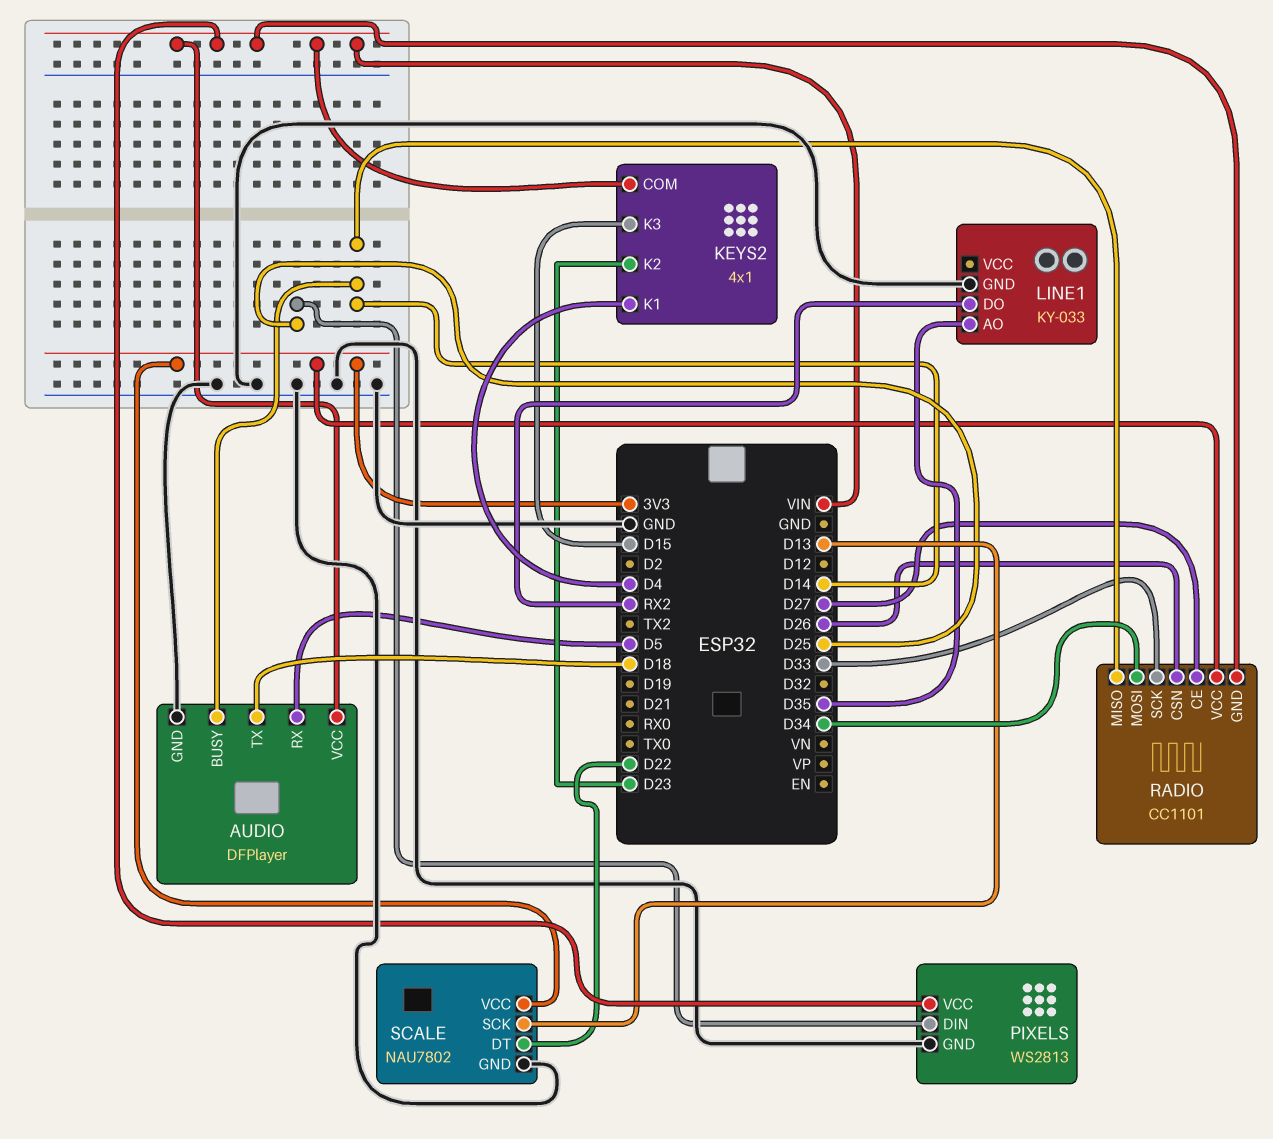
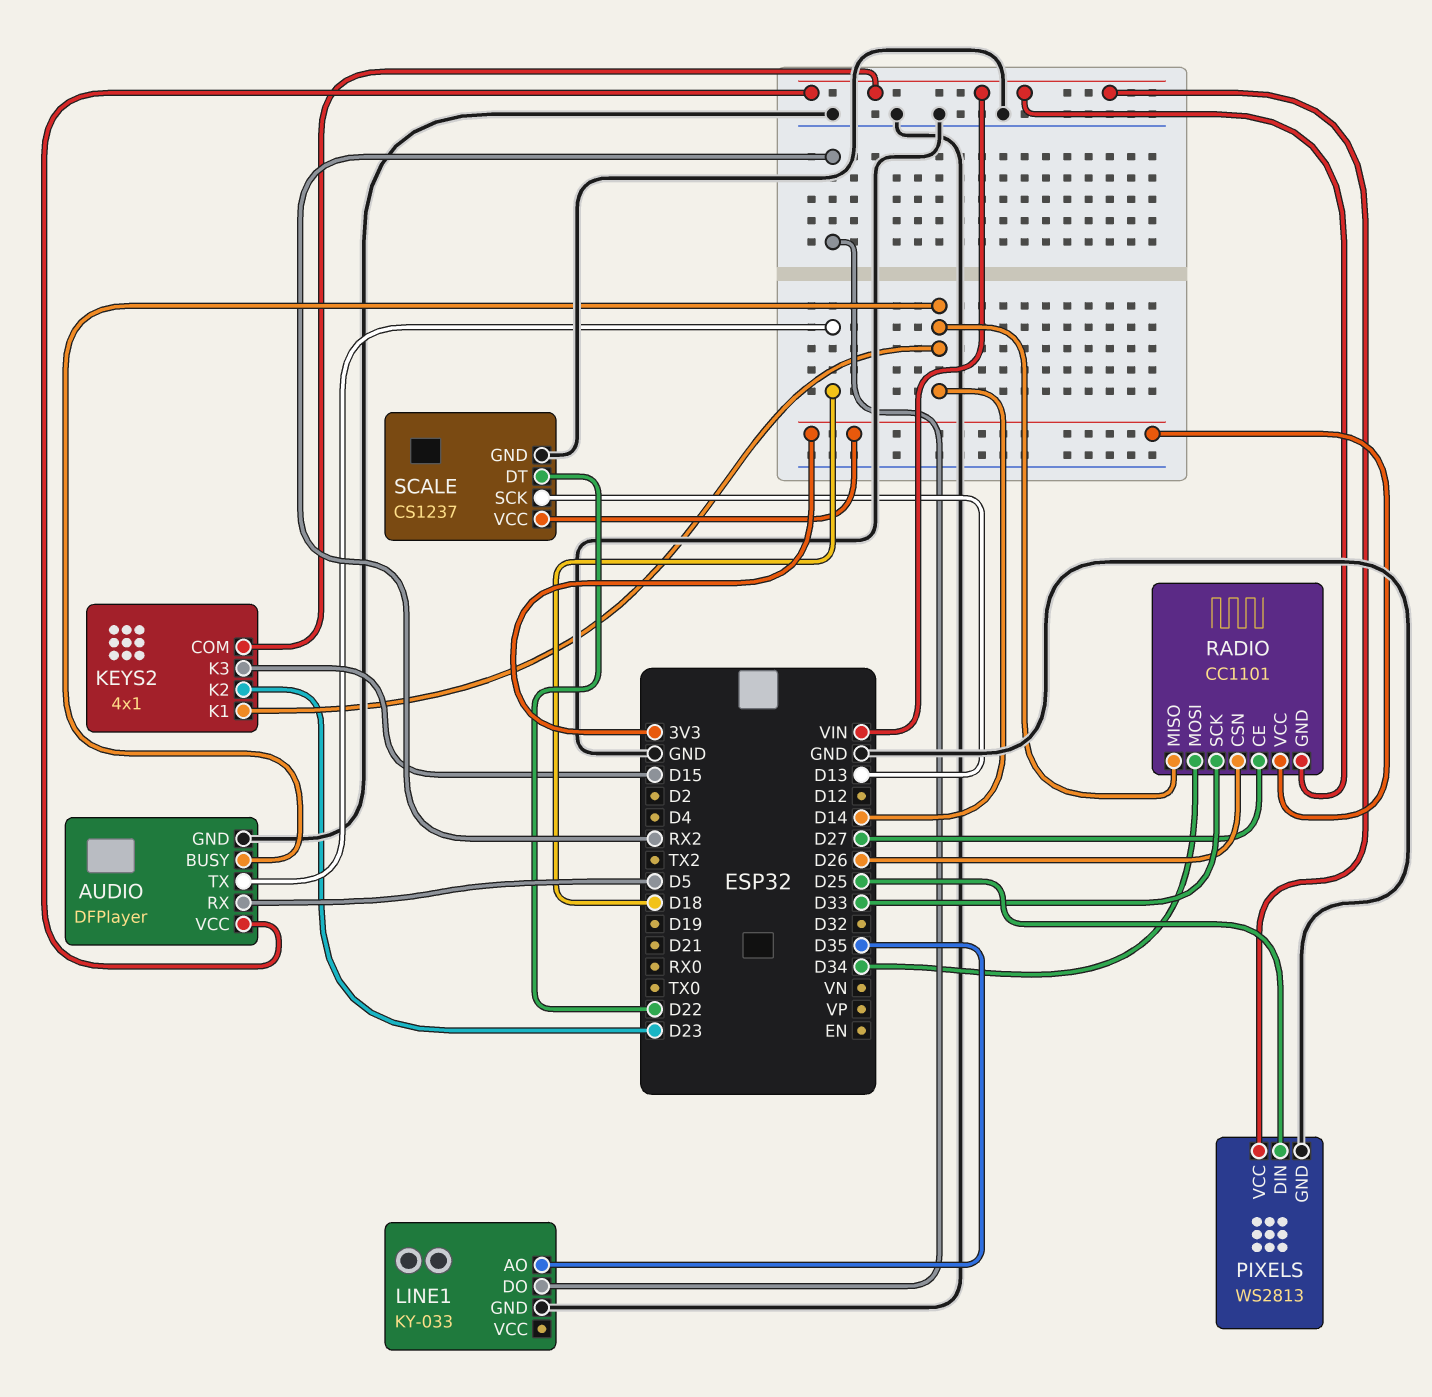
KEYS2 pin K1: D4 -> D14
SCALE: NAU7802 -> CS1237

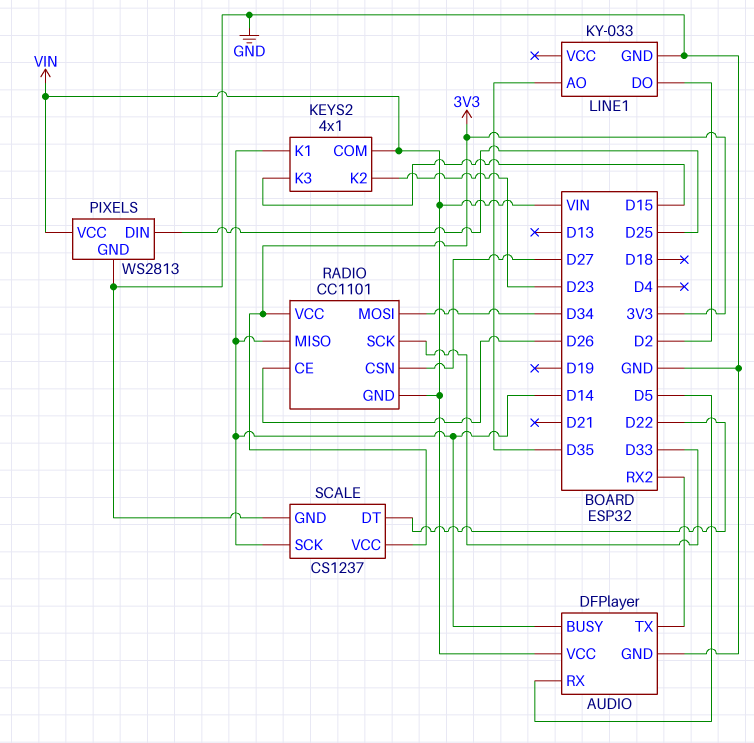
AUDIO pin TX: D18 -> RX2
LINE1 pin DO: RX2 -> D2
RADIO pin CE: D27 -> D26
RADIO pin CSN: D26 -> D27
SCALE pin SCK: D13 -> D14

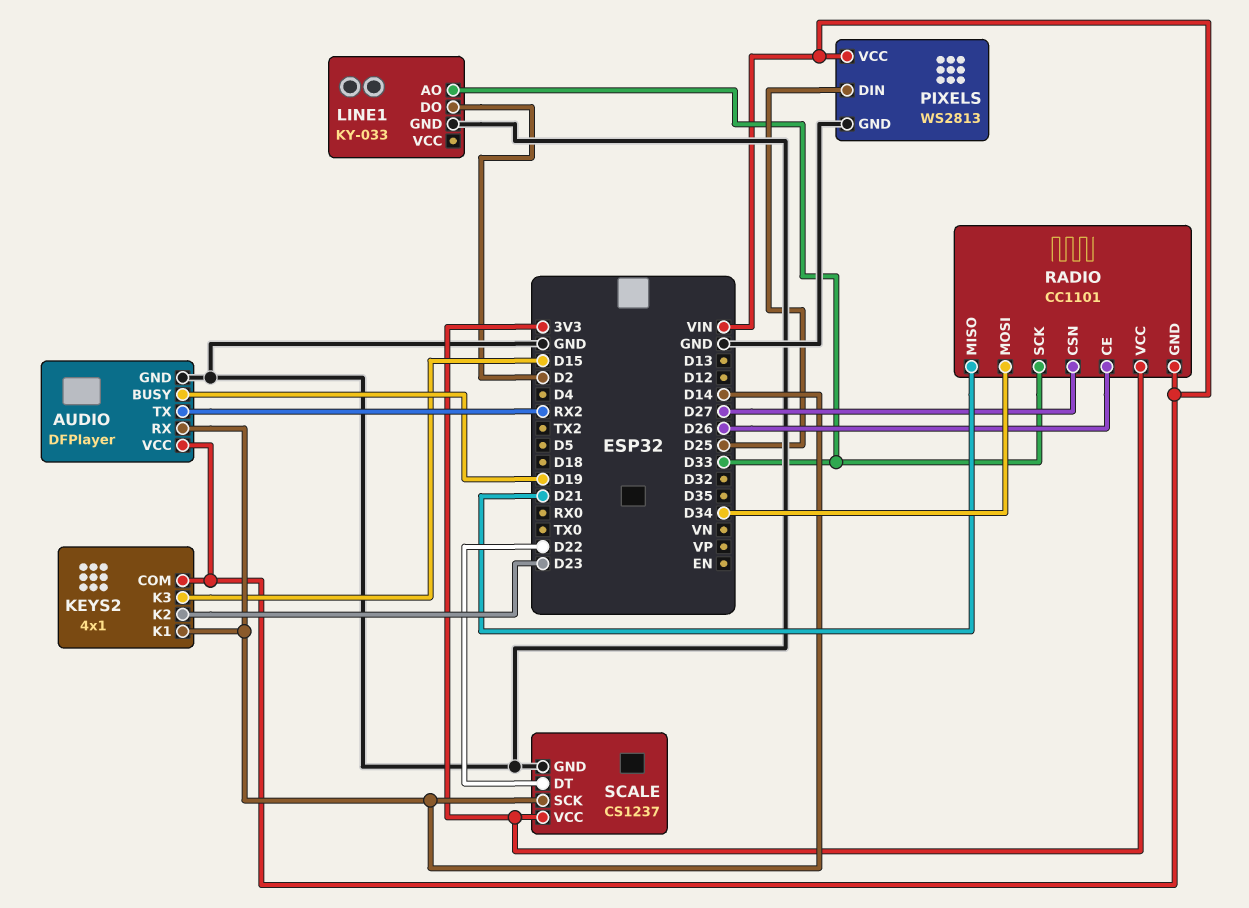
AUDIO pin BUSY: D14 -> D19
AUDIO pin RX: D5 -> D14
LINE1 pin AO: D35 -> D33
RADIO pin MISO: D14 -> D21

